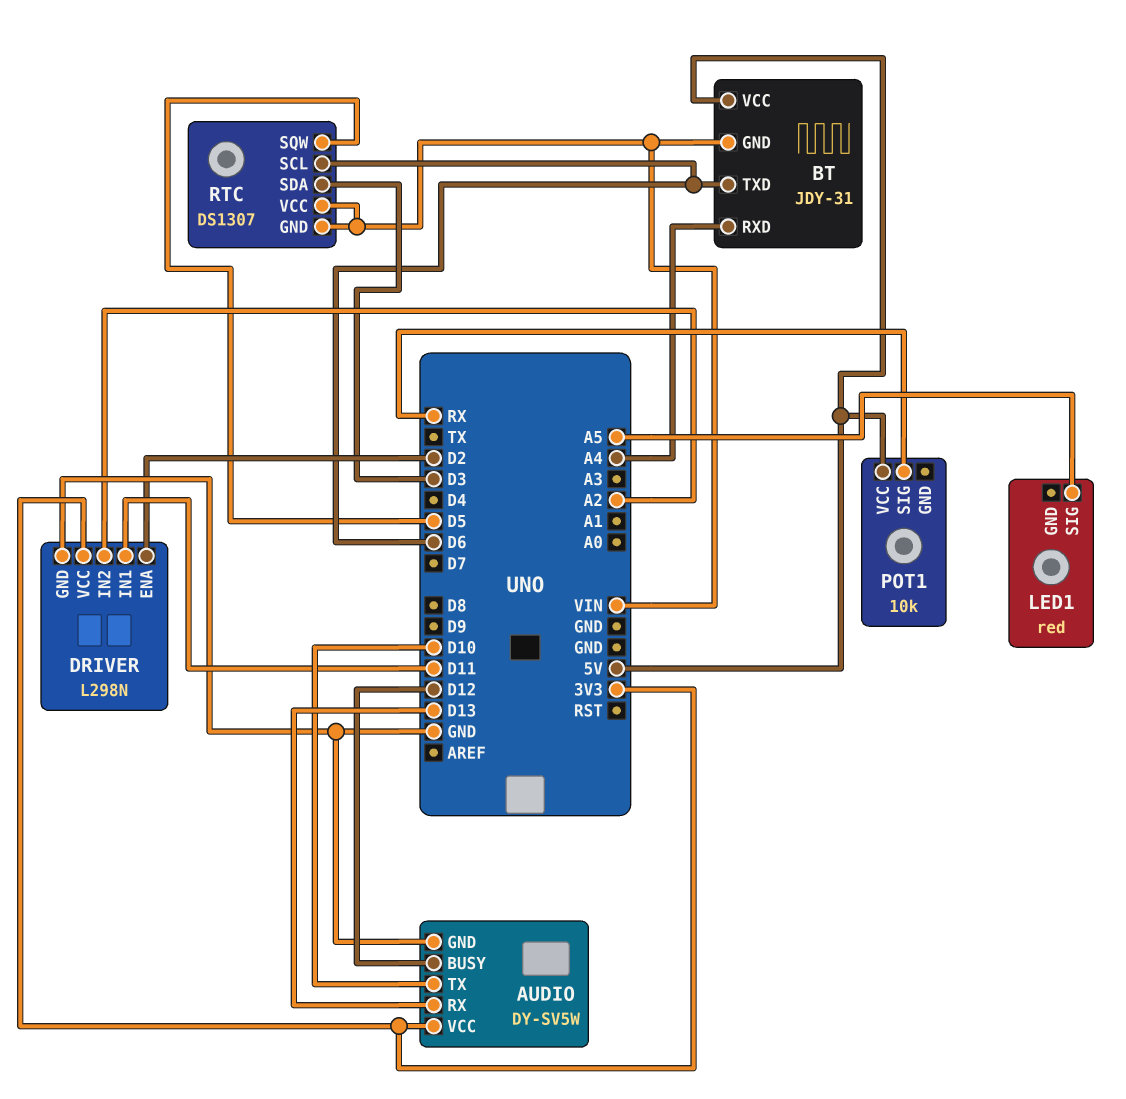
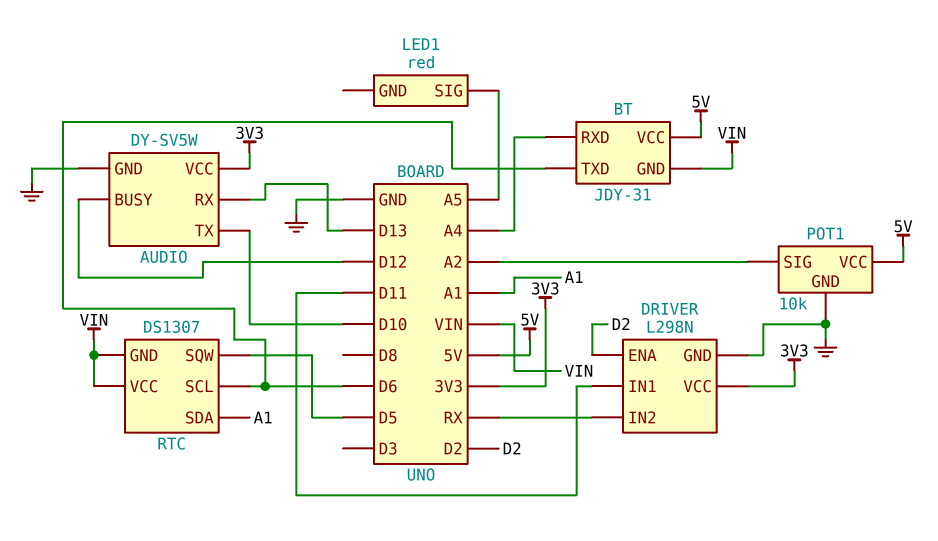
DRIVER pin IN2: A2 -> RX
POT1 pin GND: none -> GND
POT1 pin SIG: RX -> A2
RTC pin SDA: D3 -> A1

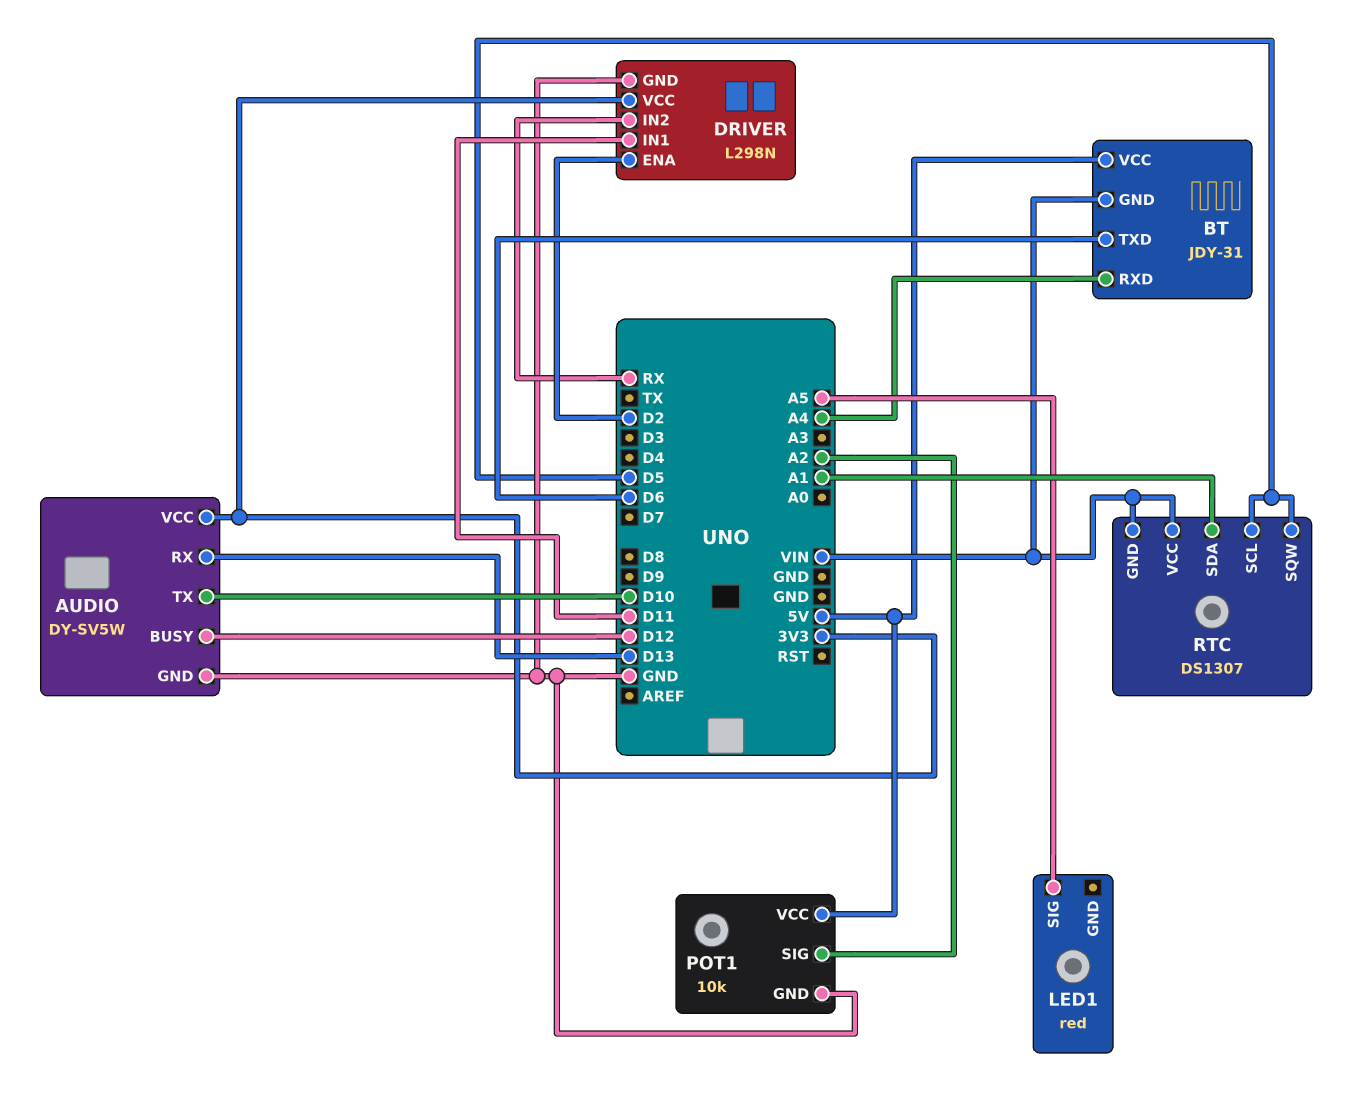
RTC pin SCL: D6 -> D5

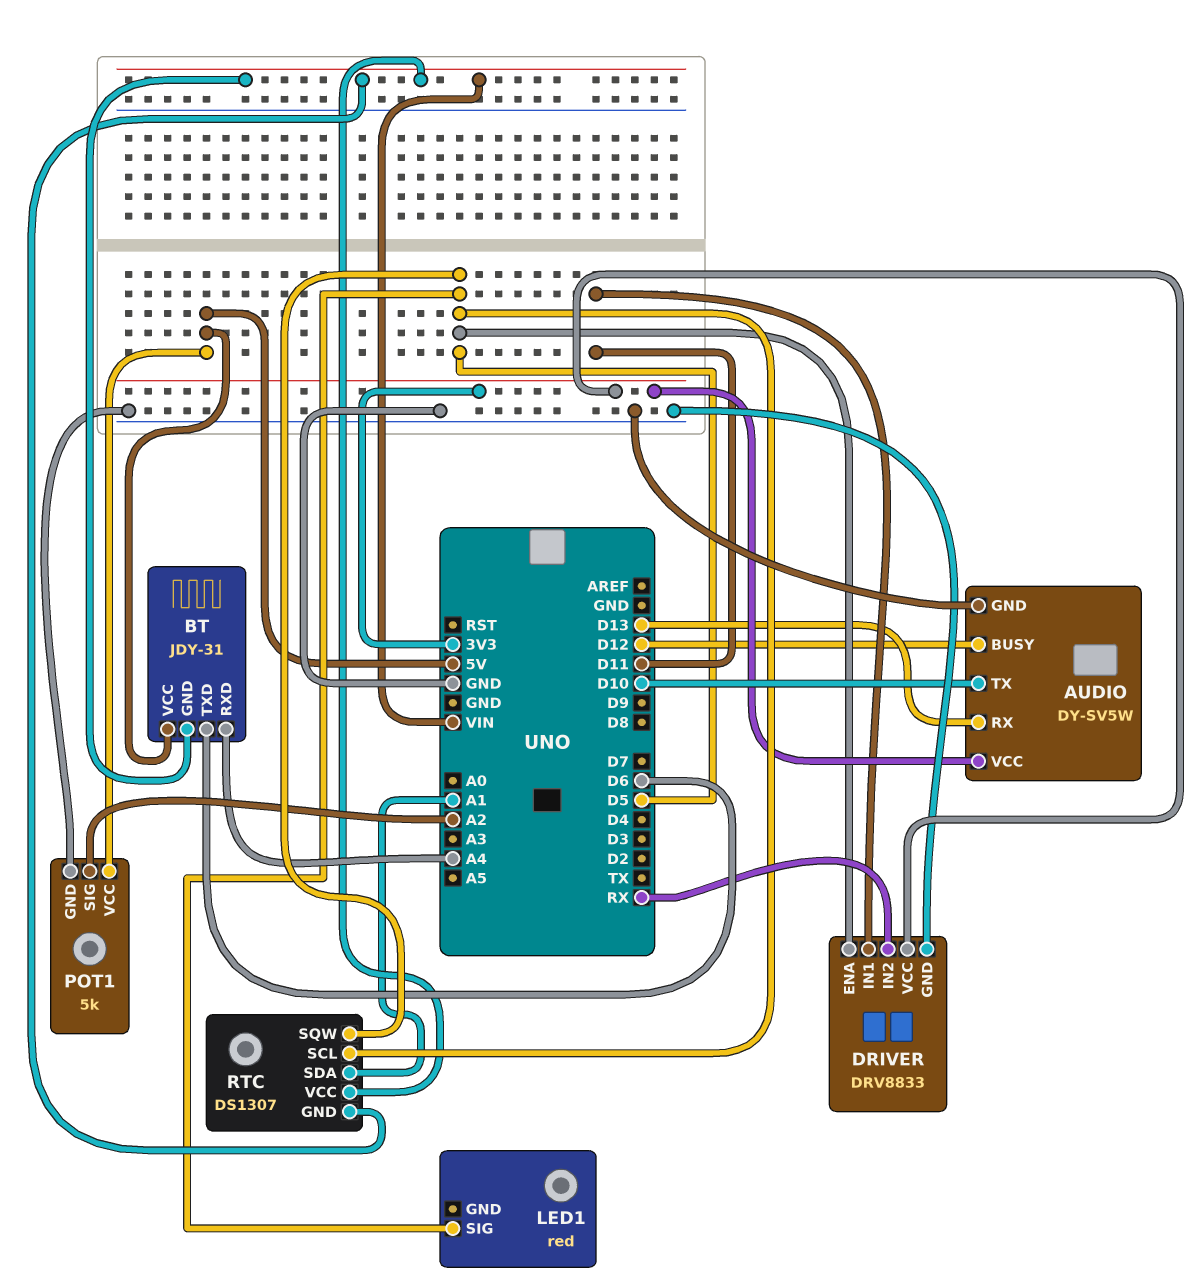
DRIVER: L298N -> DRV8833
DRIVER pin ENA: D2 -> D5
LED1 pin SIG: A5 -> D5
POT1: 10k -> 5k

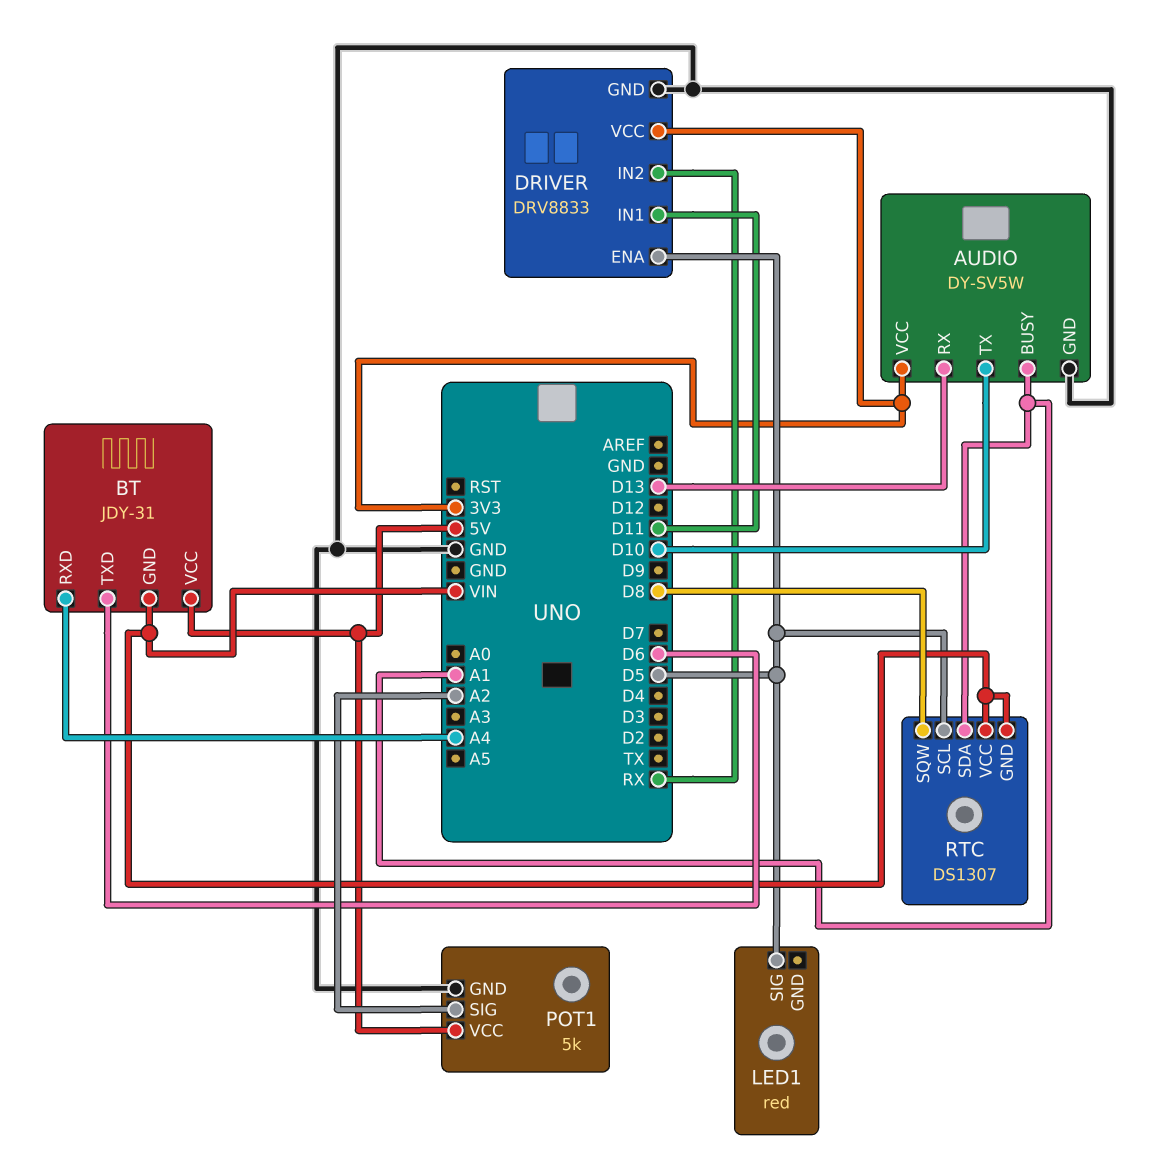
AUDIO pin BUSY: D12 -> A1
RTC pin SQW: D5 -> D8

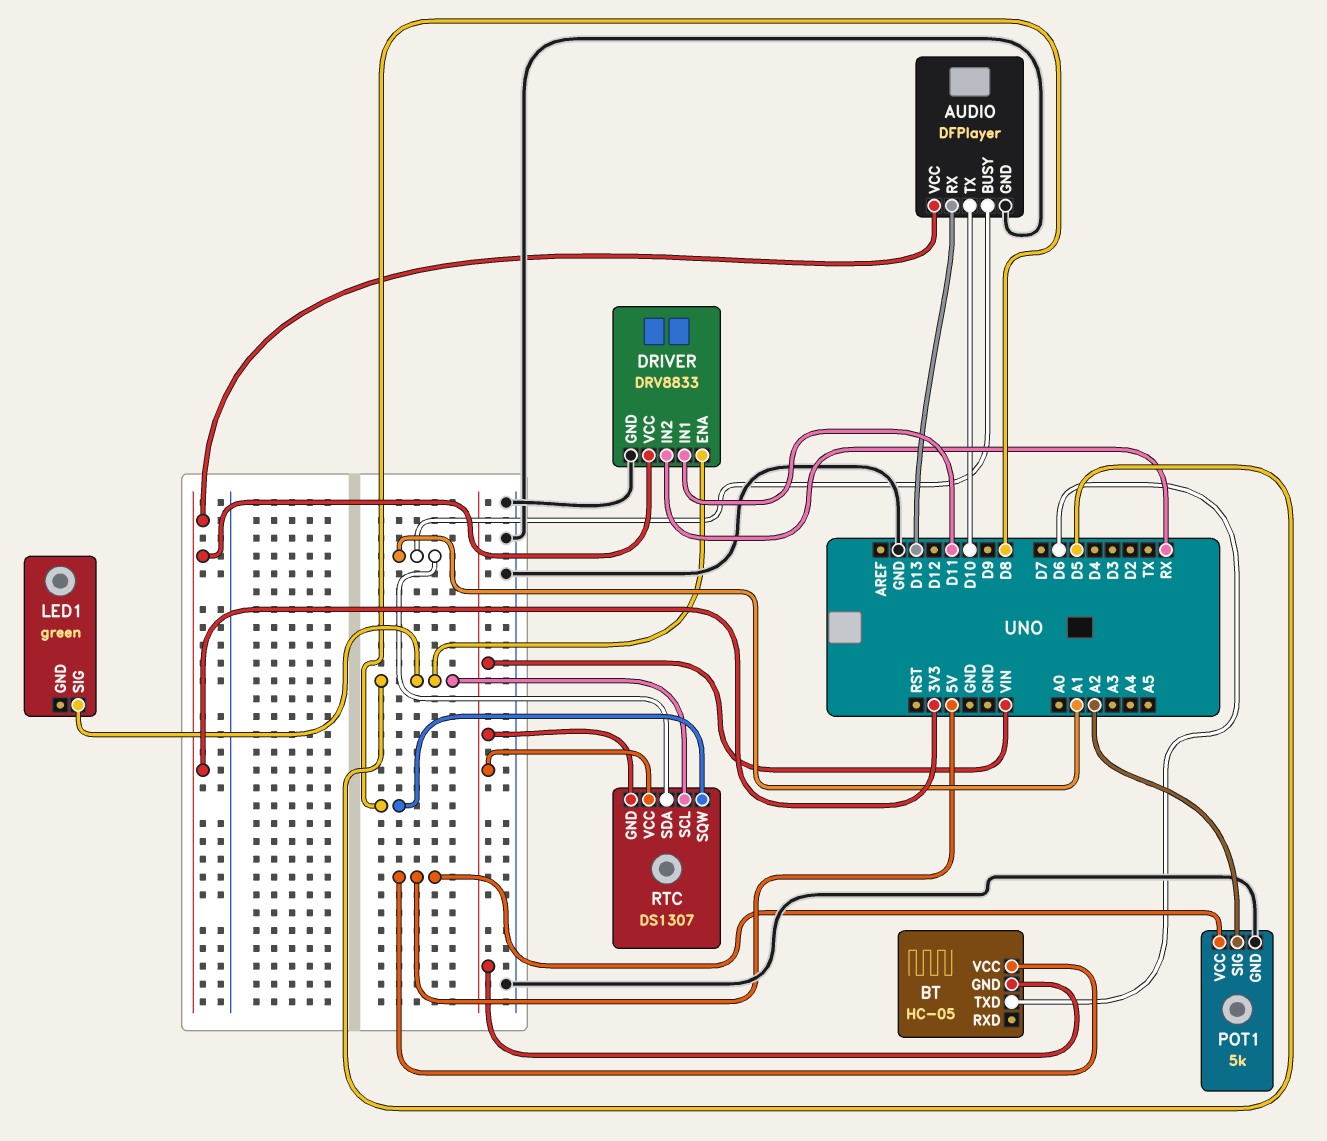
AUDIO: DY-SV5W -> DFPlayer
BT: JDY-31 -> HC-05
BT pin RXD: A4 -> none
LED1: red -> green

